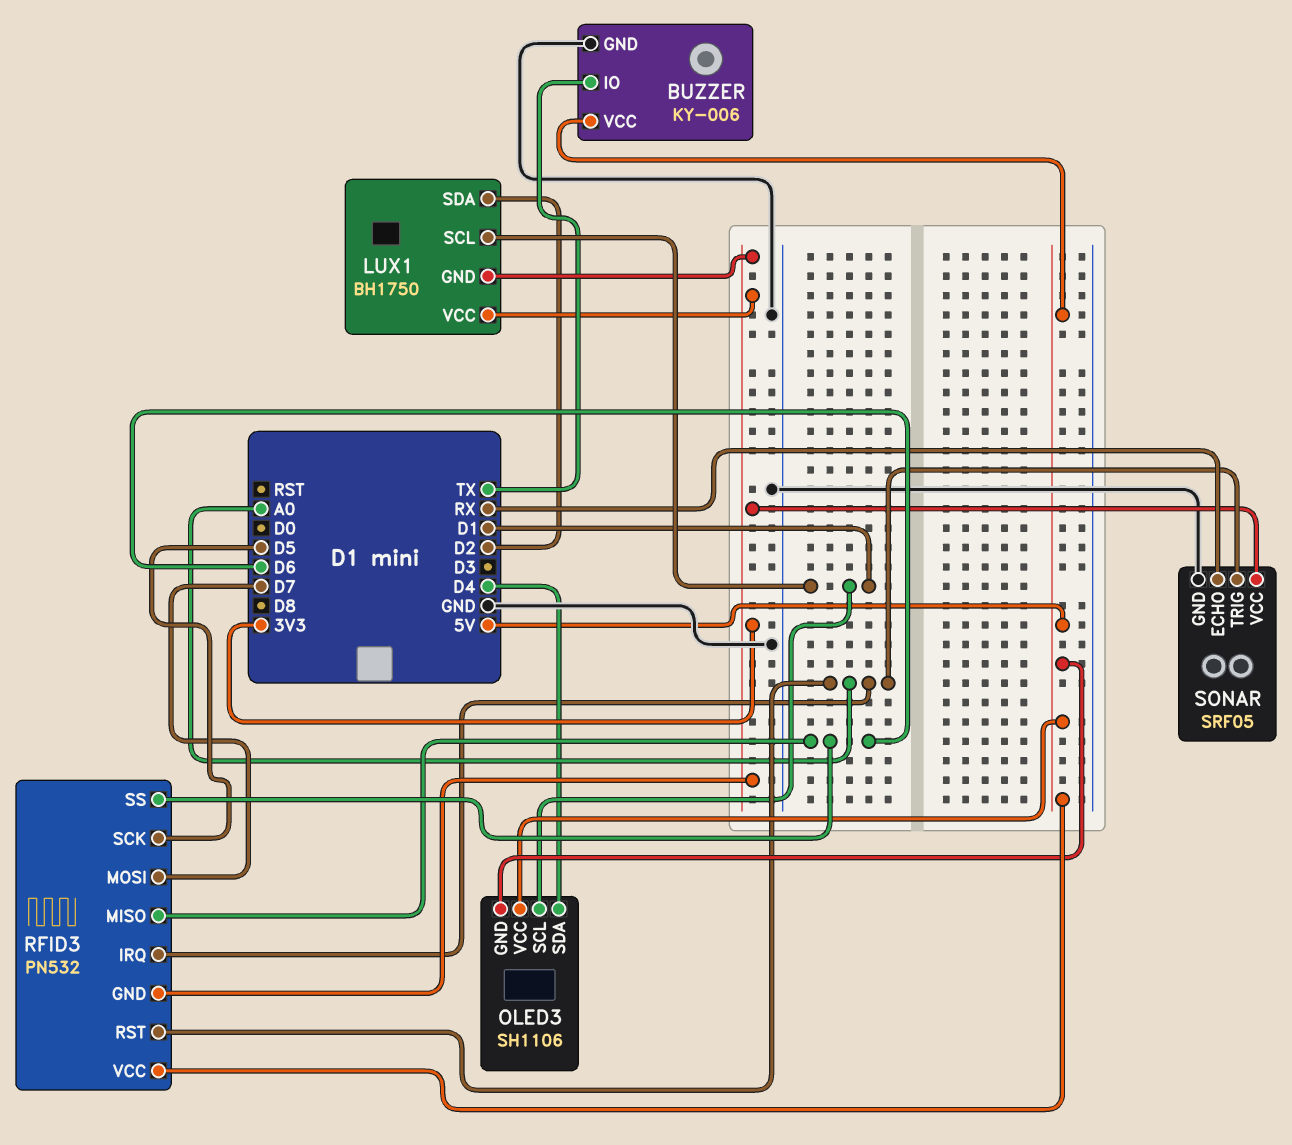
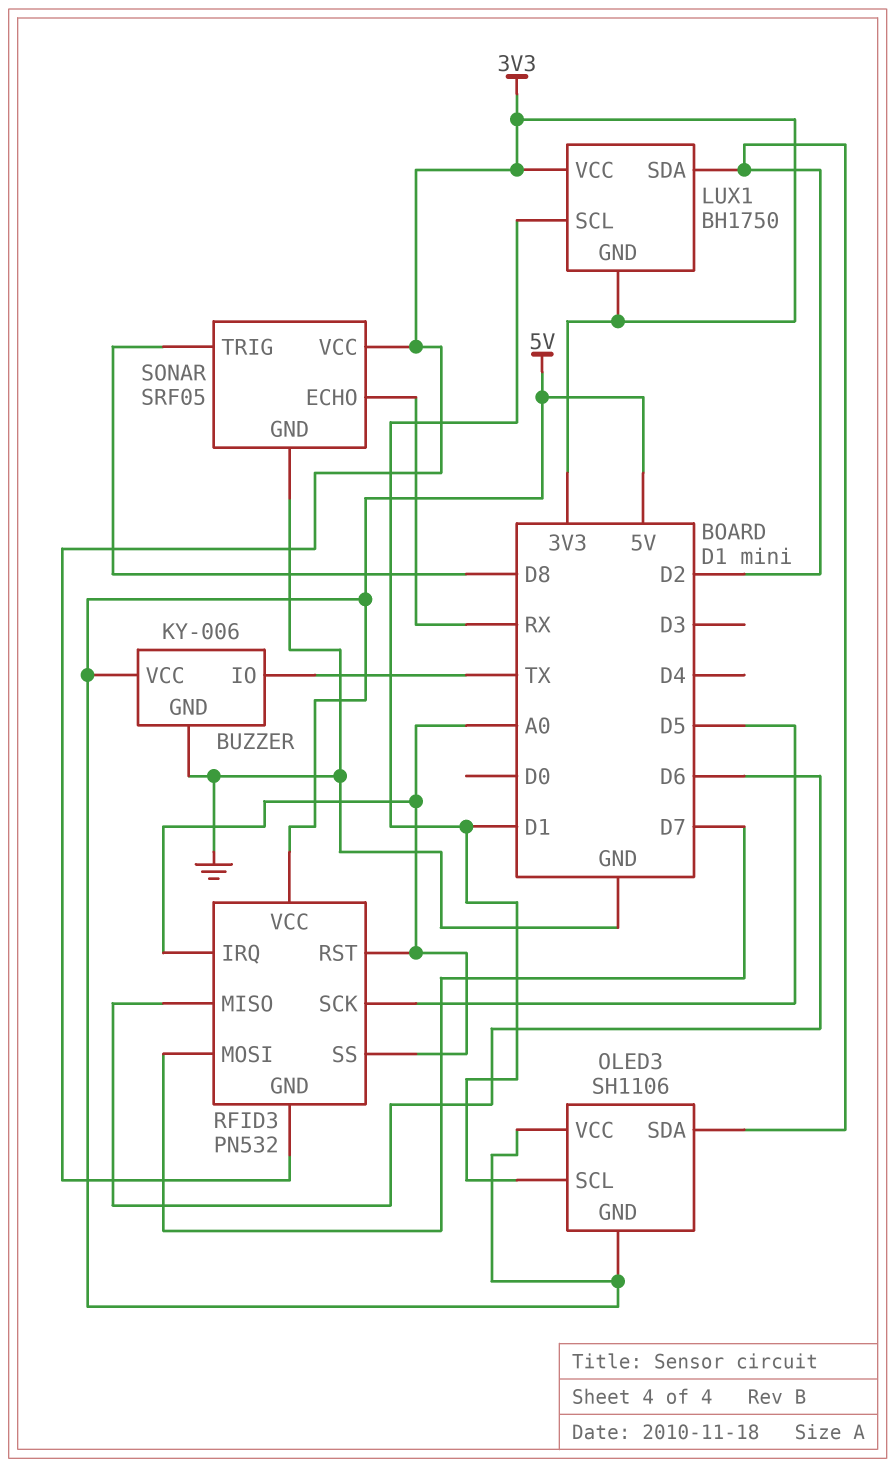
OLED3 pin SDA: D4 -> D2
RFID3 pin SS: D6 -> A0
SONAR pin TRIG: A0 -> D8

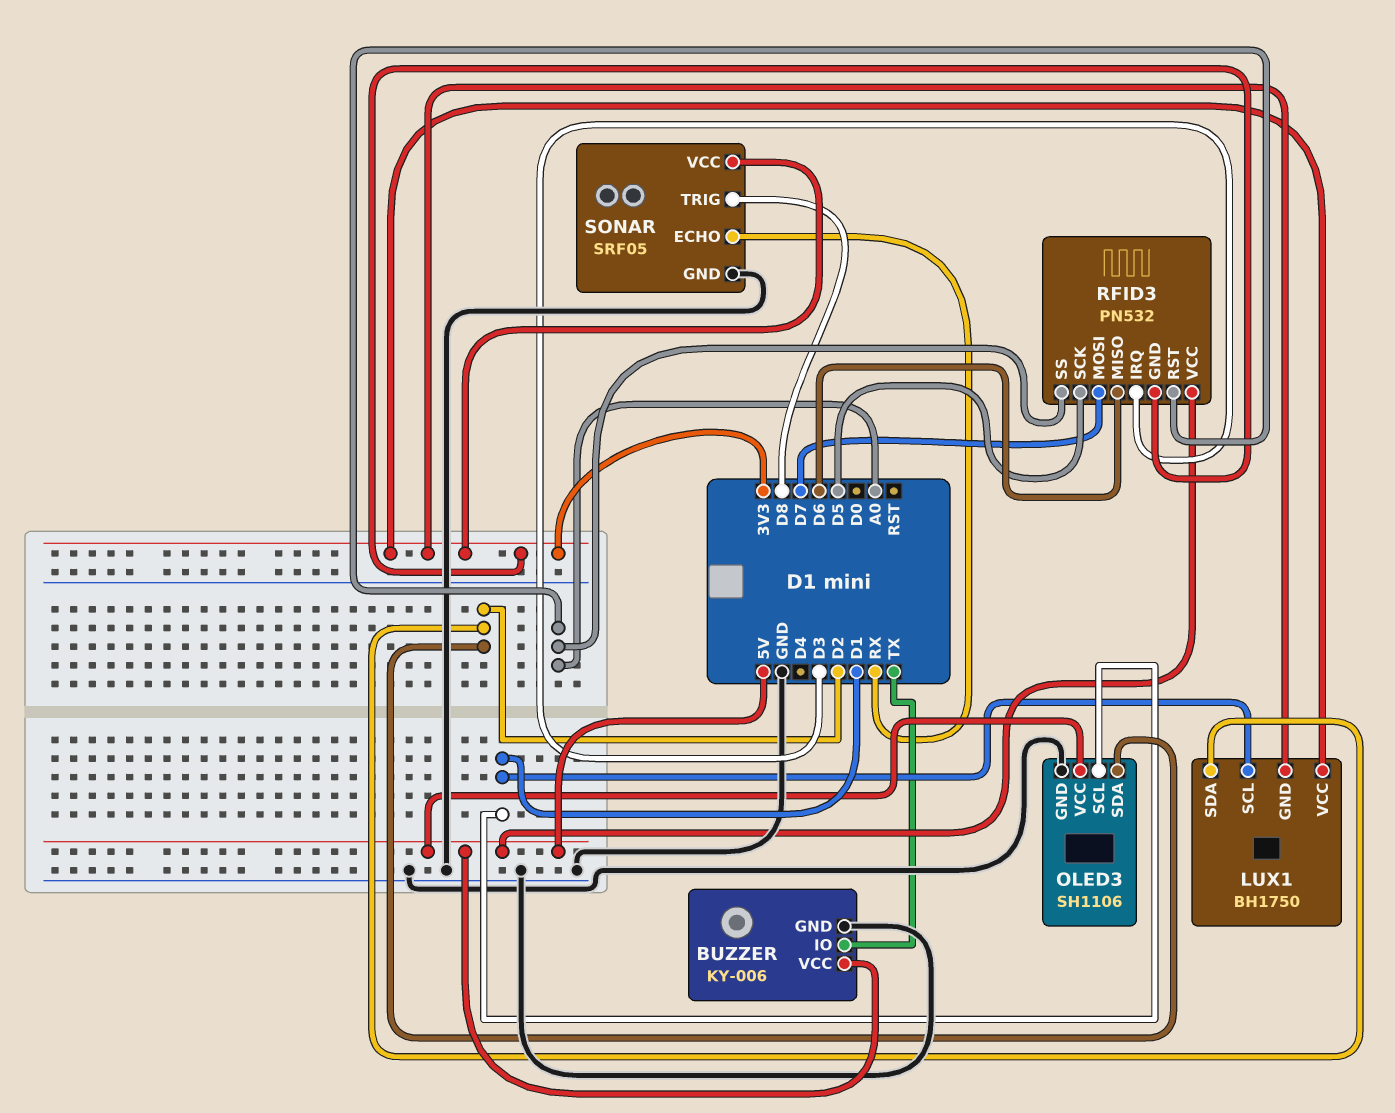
OLED3 pin GND: 5V -> GND
RFID3 pin IRQ: A0 -> D3

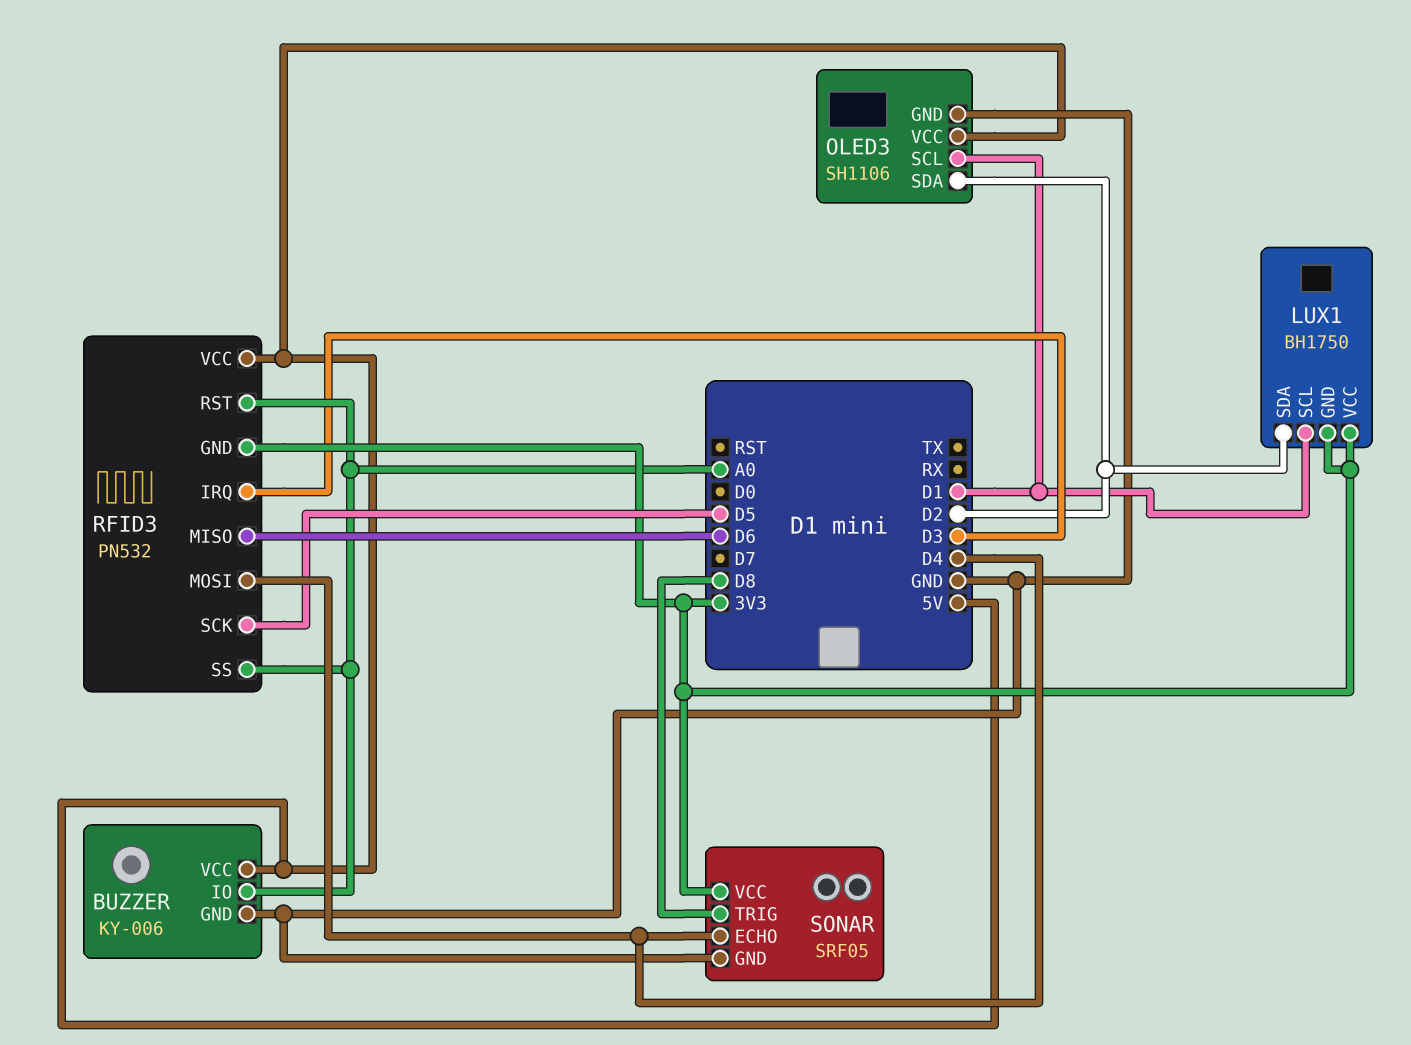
BUZZER pin IO: TX -> A0
RFID3 pin MOSI: D7 -> D4
SONAR pin ECHO: RX -> D4

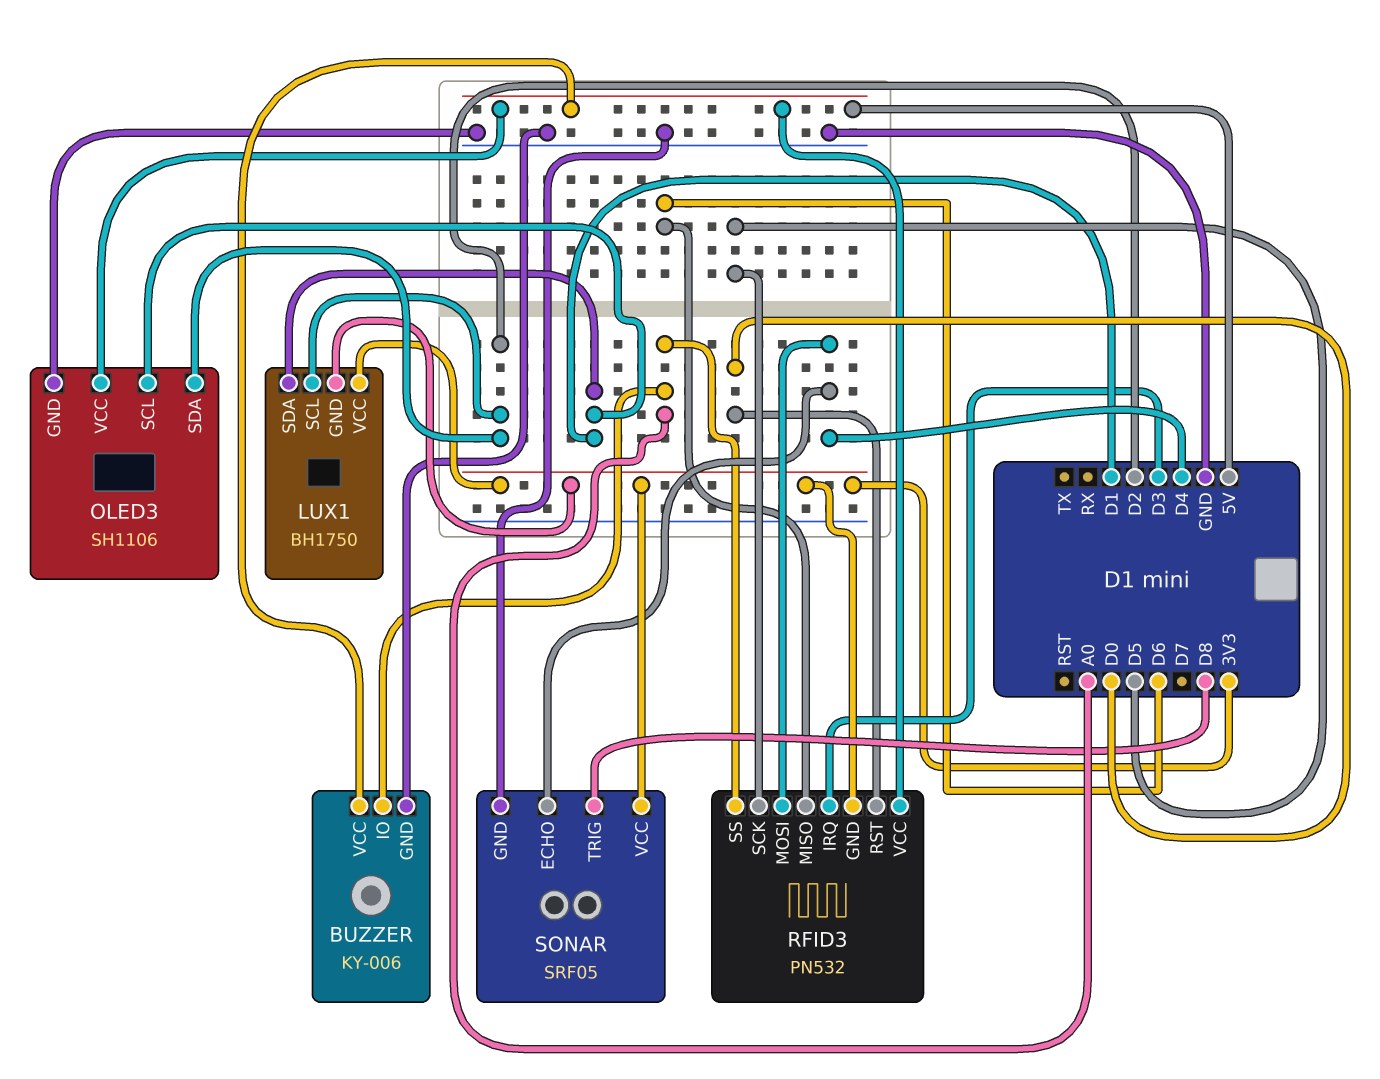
LUX1 pin SCL: D1 -> D2
LUX1 pin SDA: D2 -> D1
RFID3 pin RST: A0 -> D0

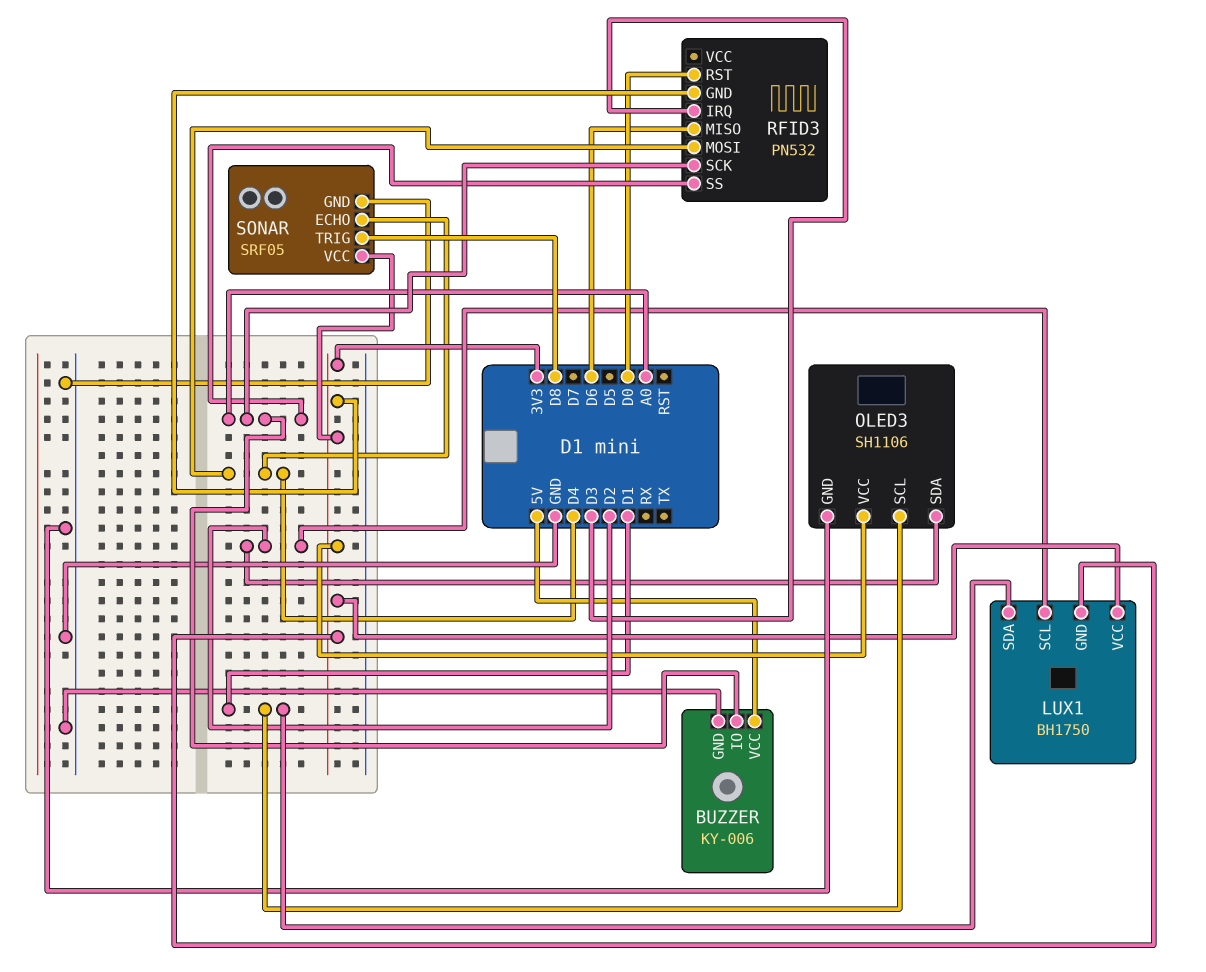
OLED3 pin VCC: 5V -> 3V3
RFID3 pin SCK: D5 -> A0
RFID3 pin VCC: 5V -> none

